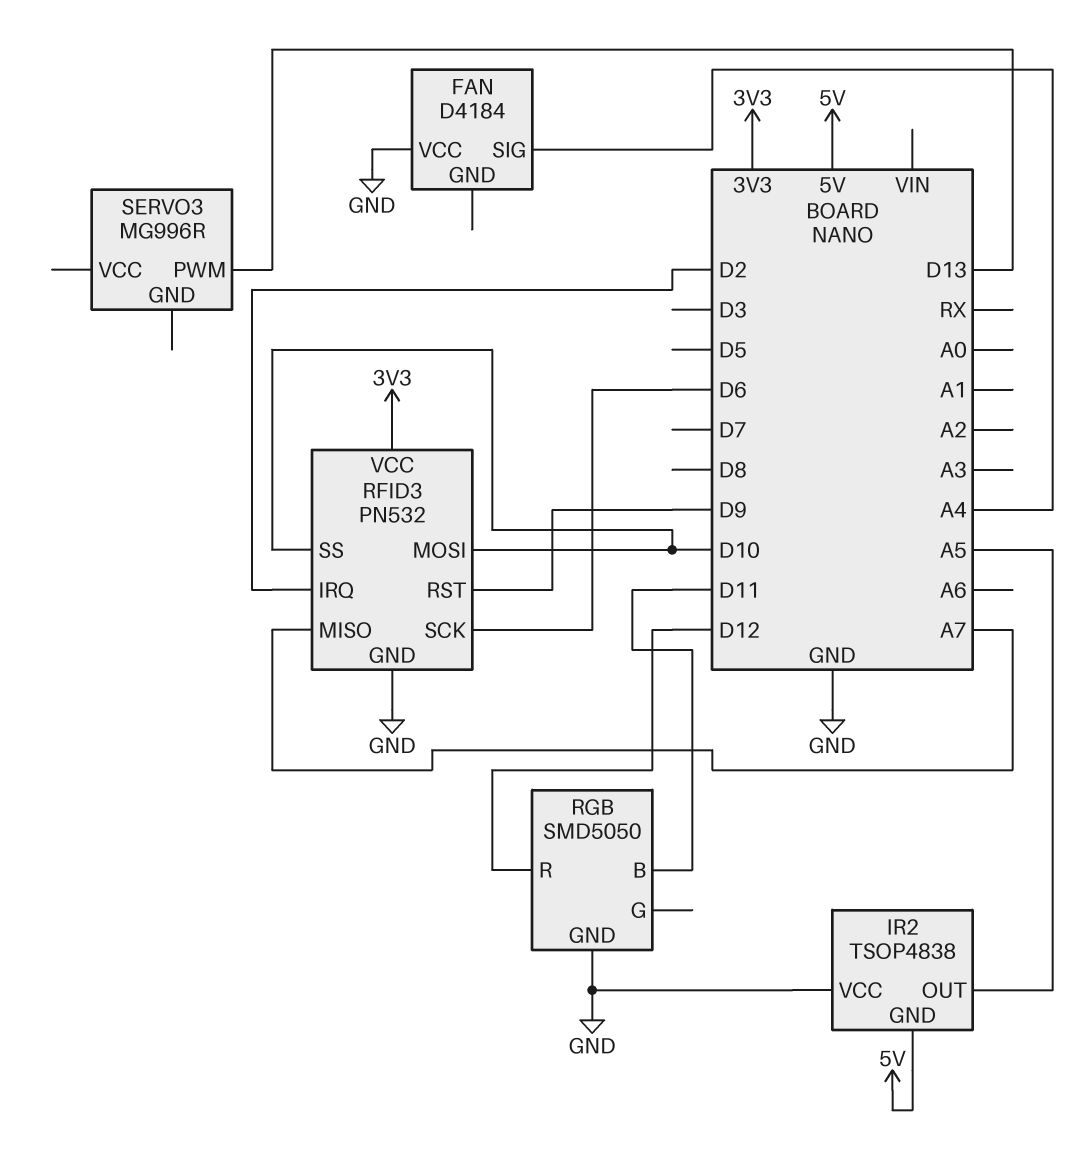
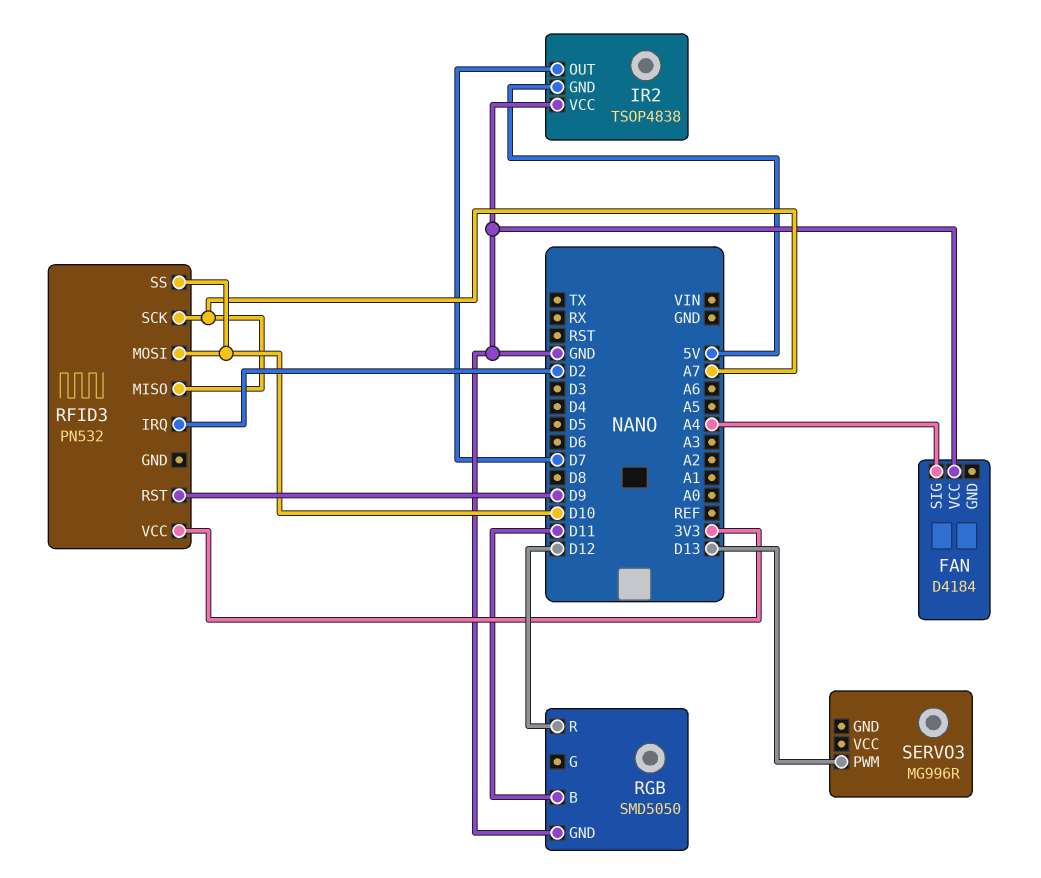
IR2 pin OUT: A5 -> D7
RFID3 pin GND: GND -> none
RFID3 pin SCK: D6 -> A7

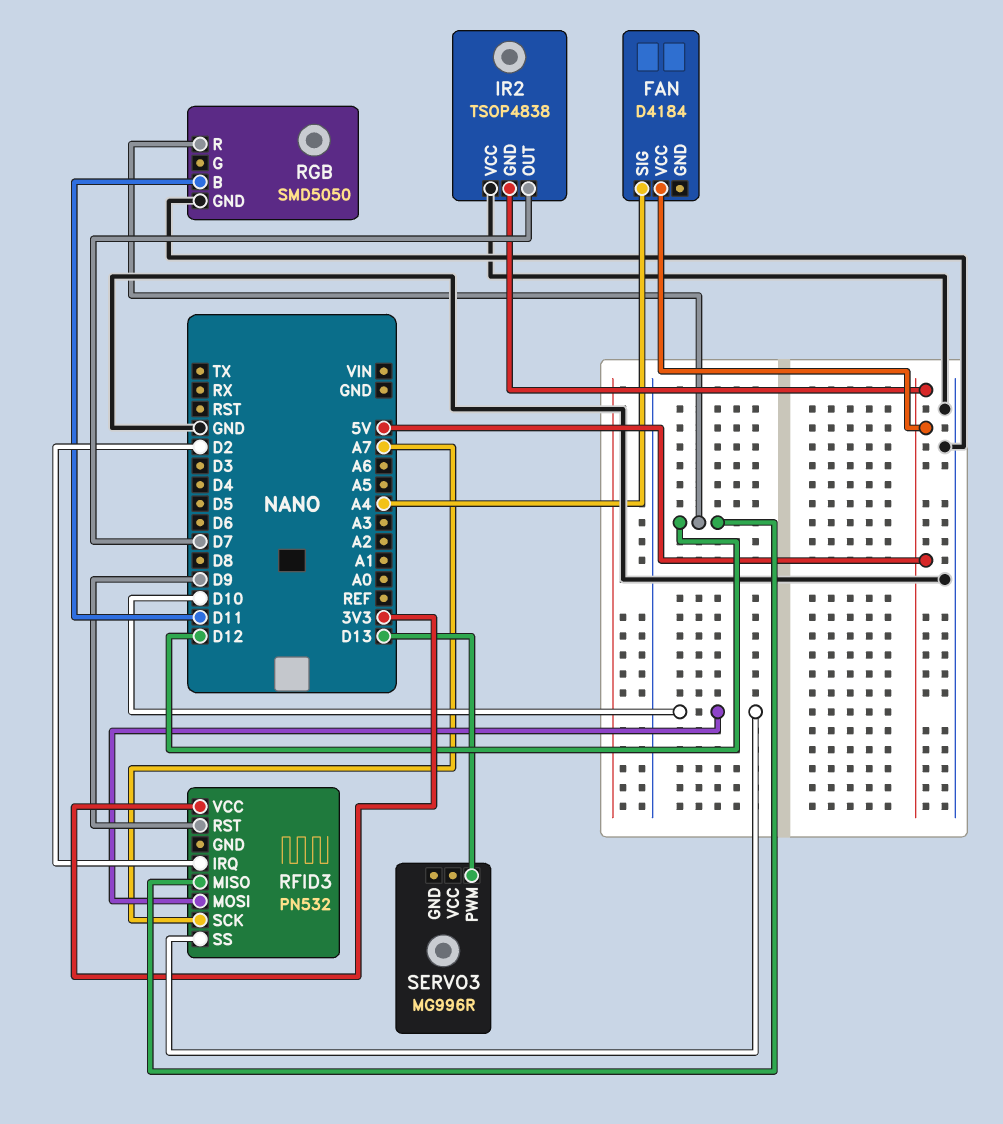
FAN pin VCC: GND -> 5V
RFID3 pin MISO: A7 -> D12

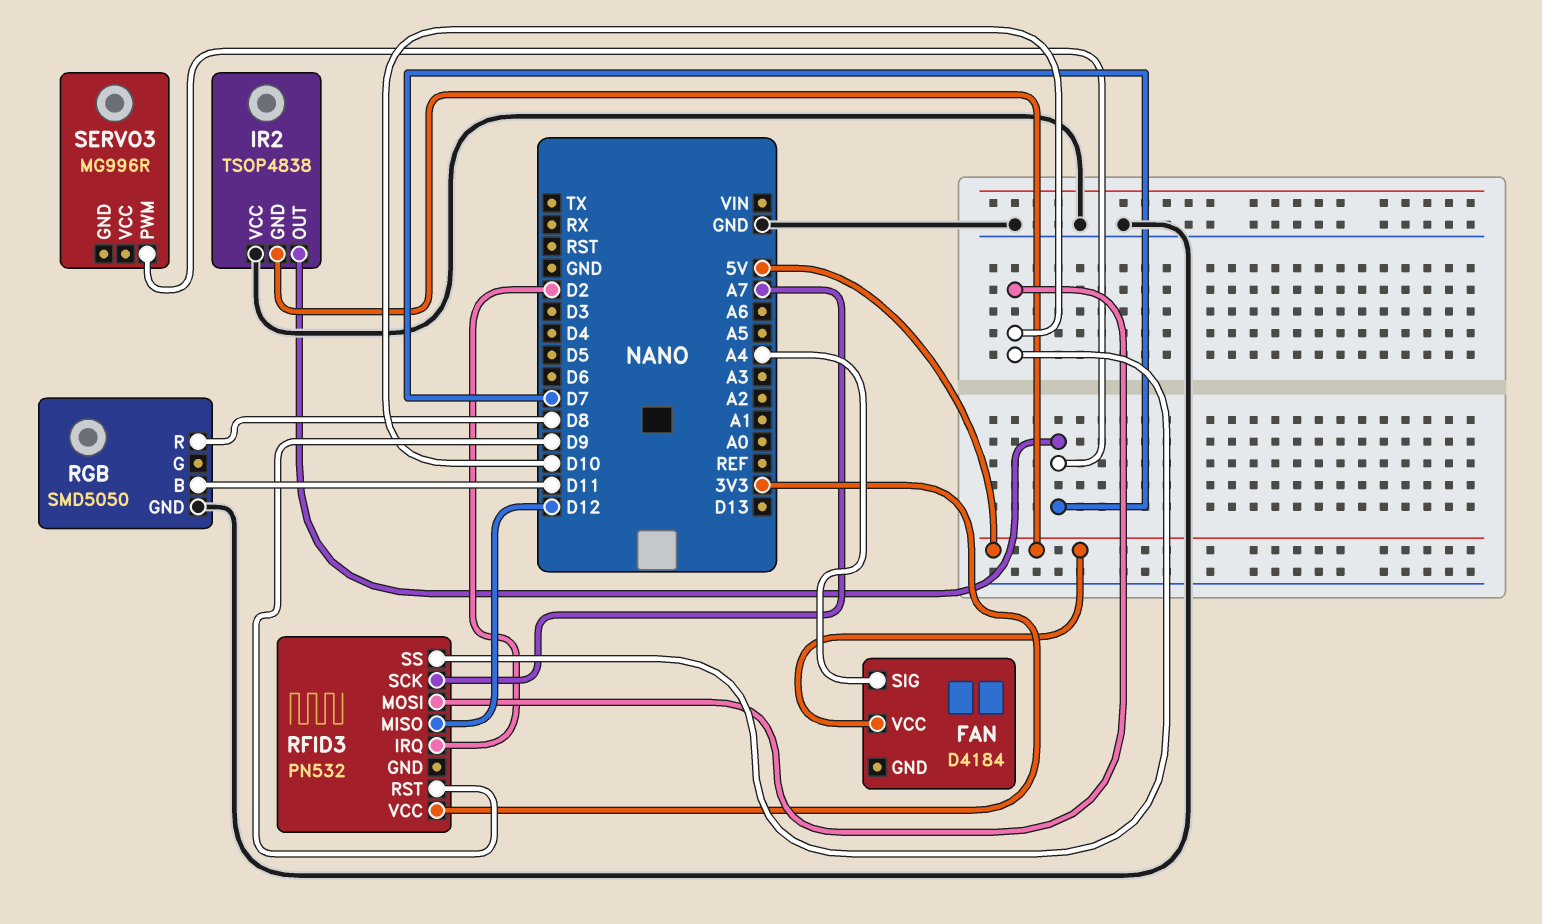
RGB pin R: D12 -> D8
SERVO3 pin PWM: D13 -> D7

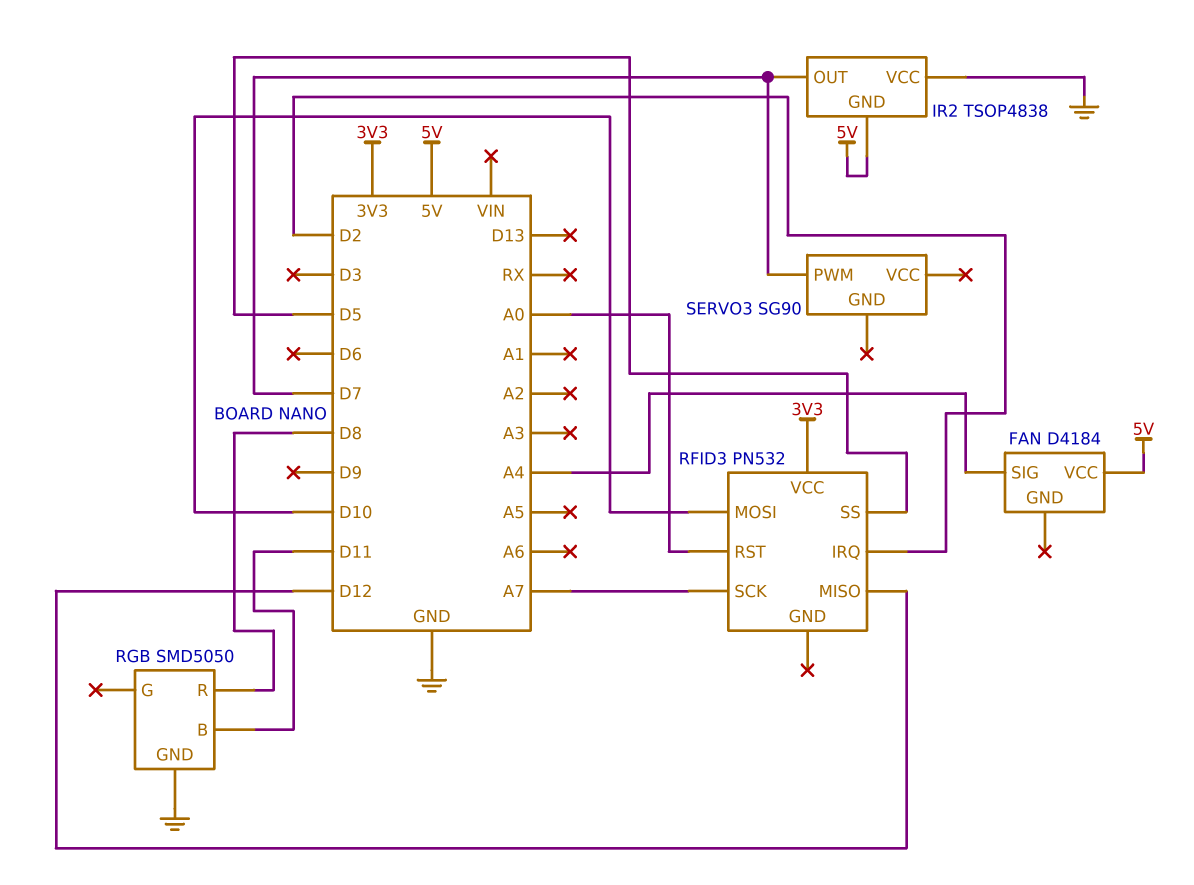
RFID3 pin RST: D9 -> A0
RFID3 pin SS: D10 -> D5
SERVO3: MG996R -> SG90

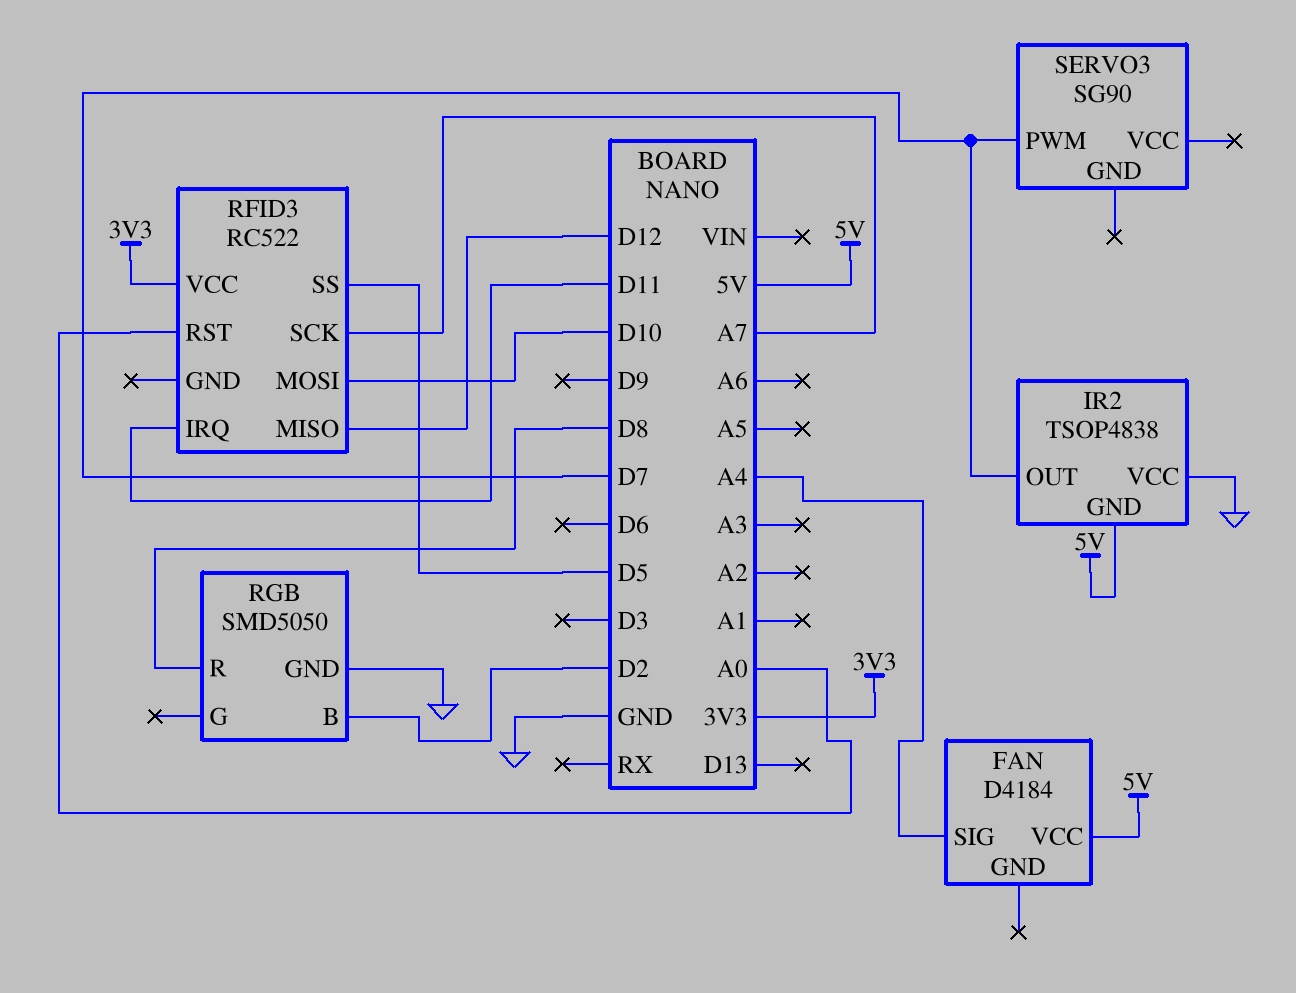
RFID3: PN532 -> RC522
RFID3 pin IRQ: D2 -> D11
RGB pin B: D11 -> D2

